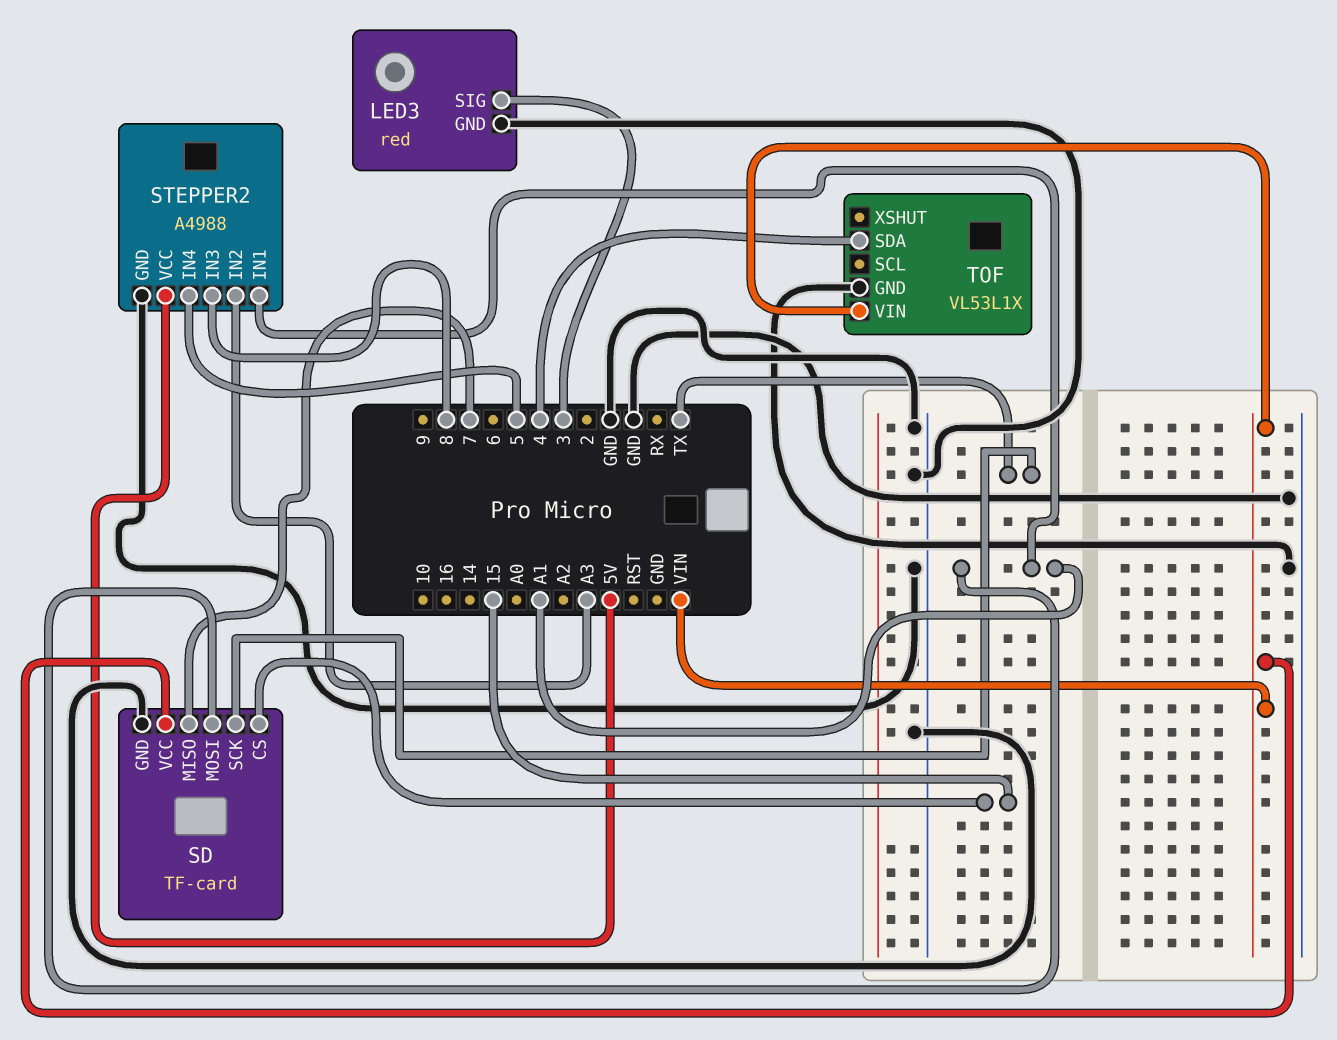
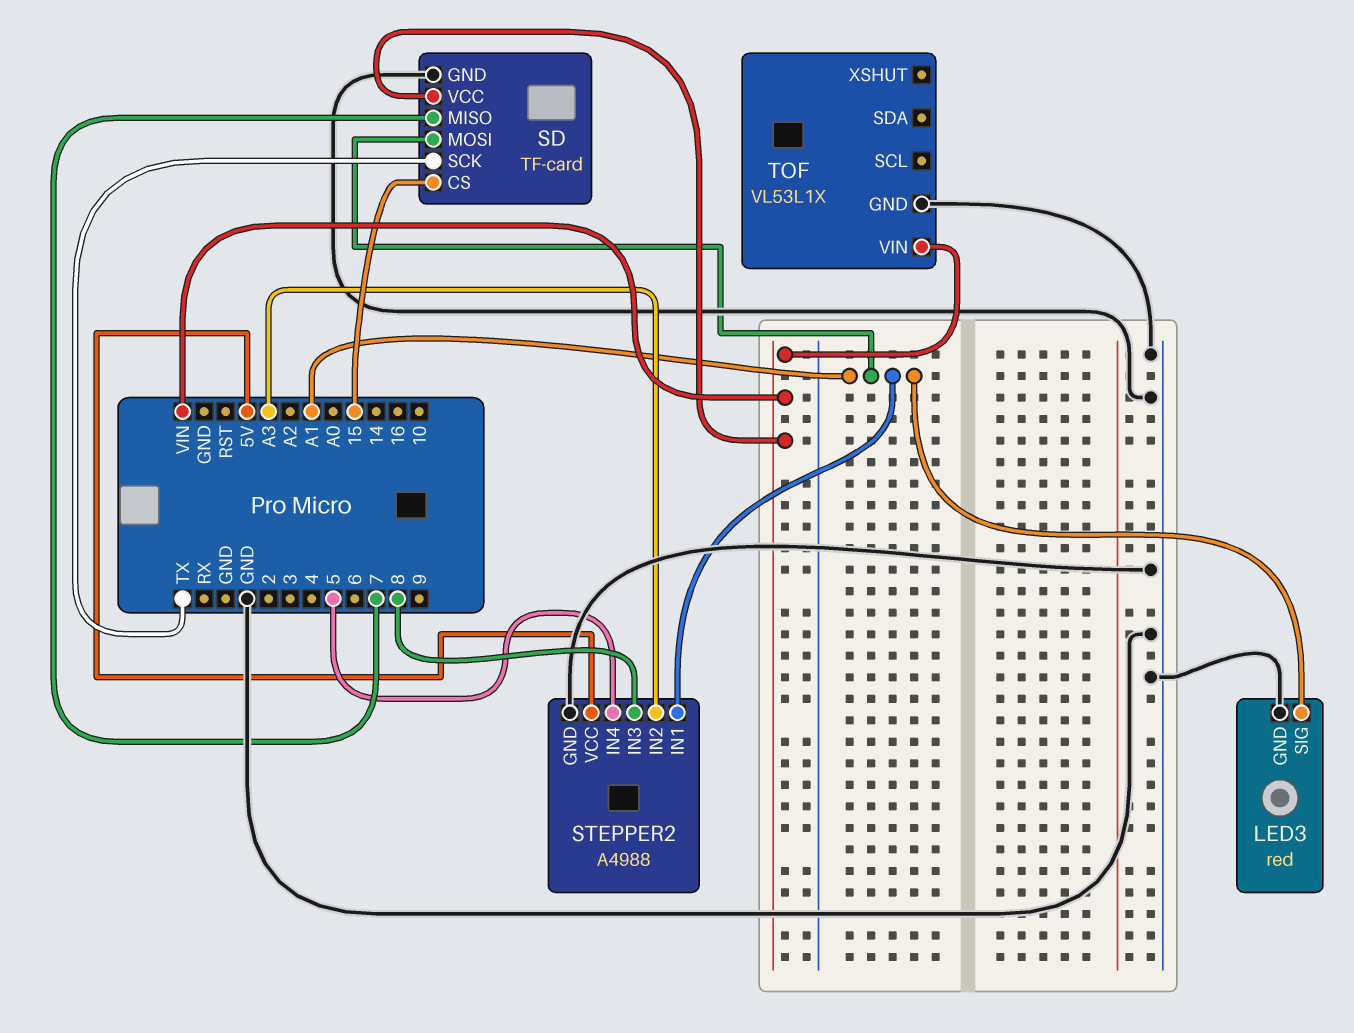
LED3 pin SIG: 3 -> A1
TOF pin SDA: 4 -> none

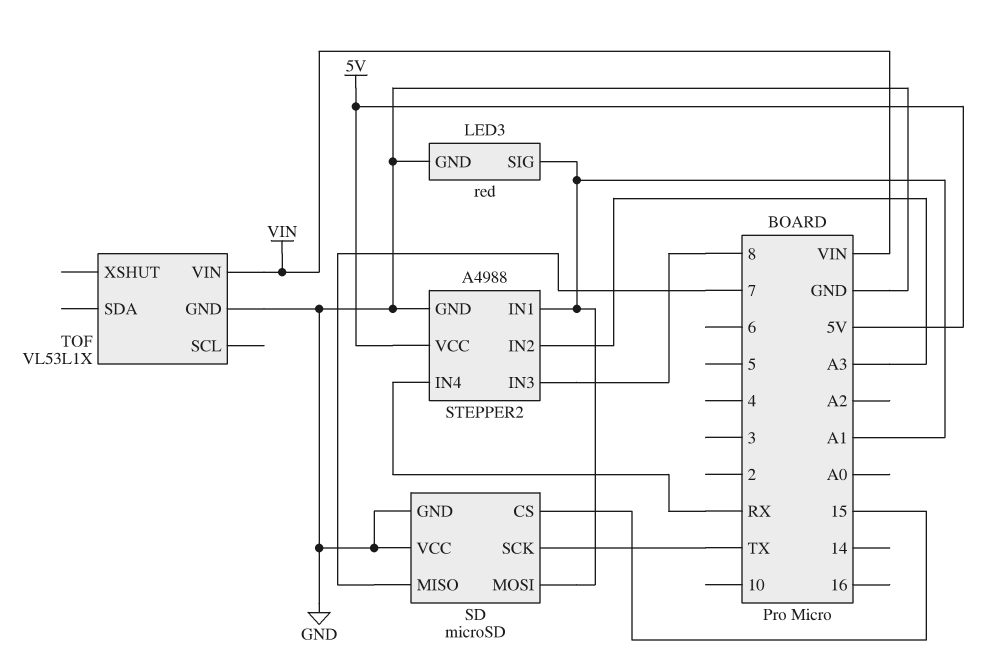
SD: TF-card -> microSD
SD pin VCC: VIN -> GND
STEPPER2 pin IN4: 5 -> RX

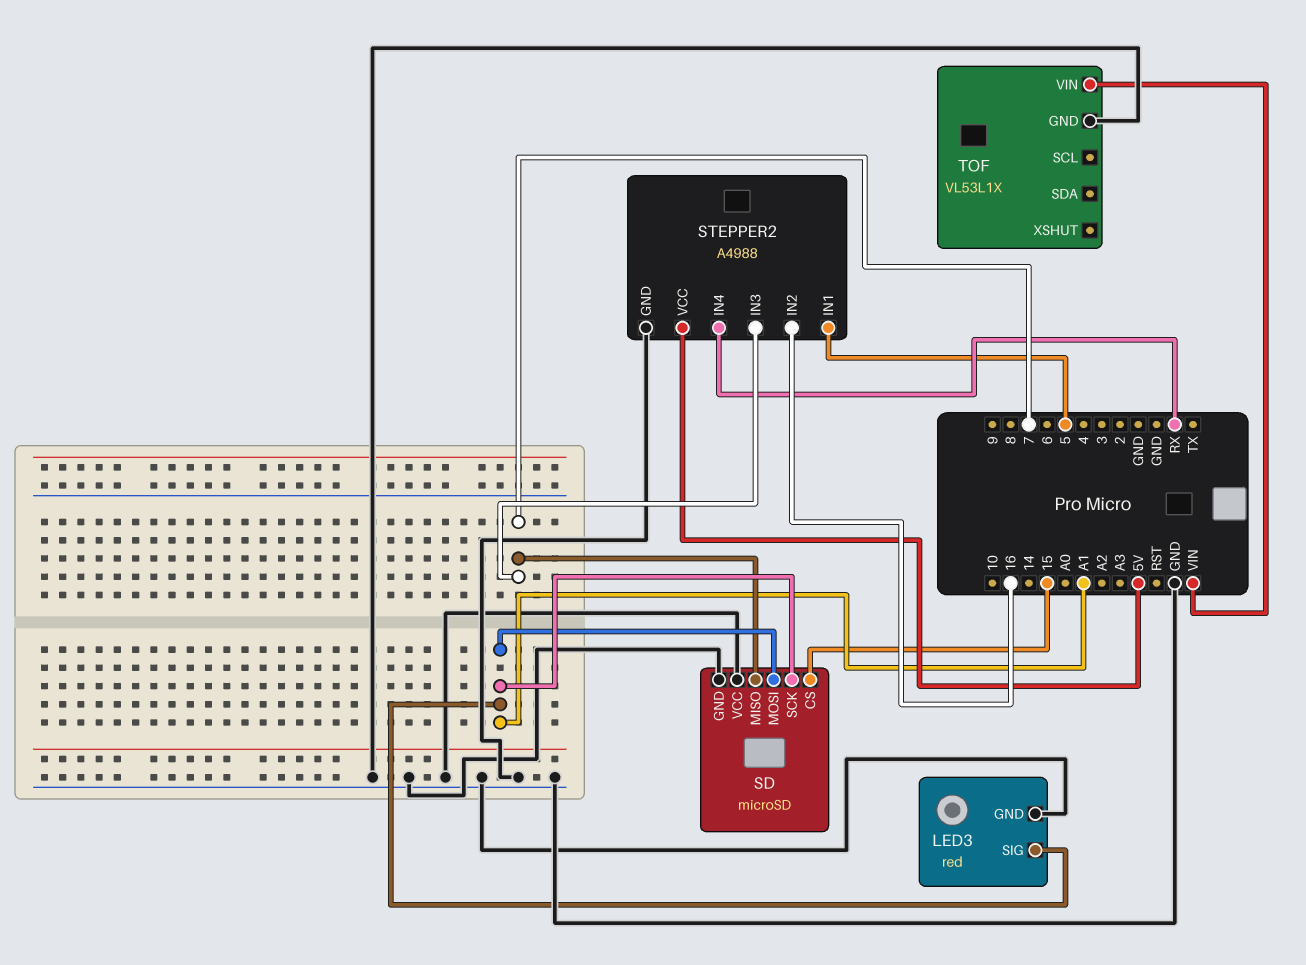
SD pin SCK: TX -> A1
STEPPER2 pin IN1: A1 -> 5
STEPPER2 pin IN2: A3 -> 16
STEPPER2 pin IN3: 8 -> 7

